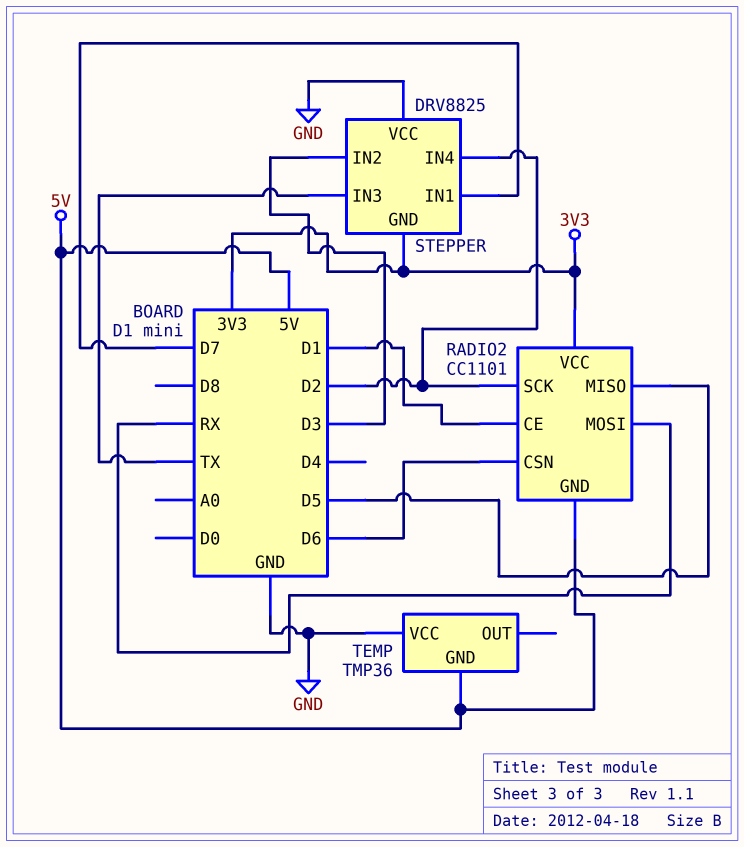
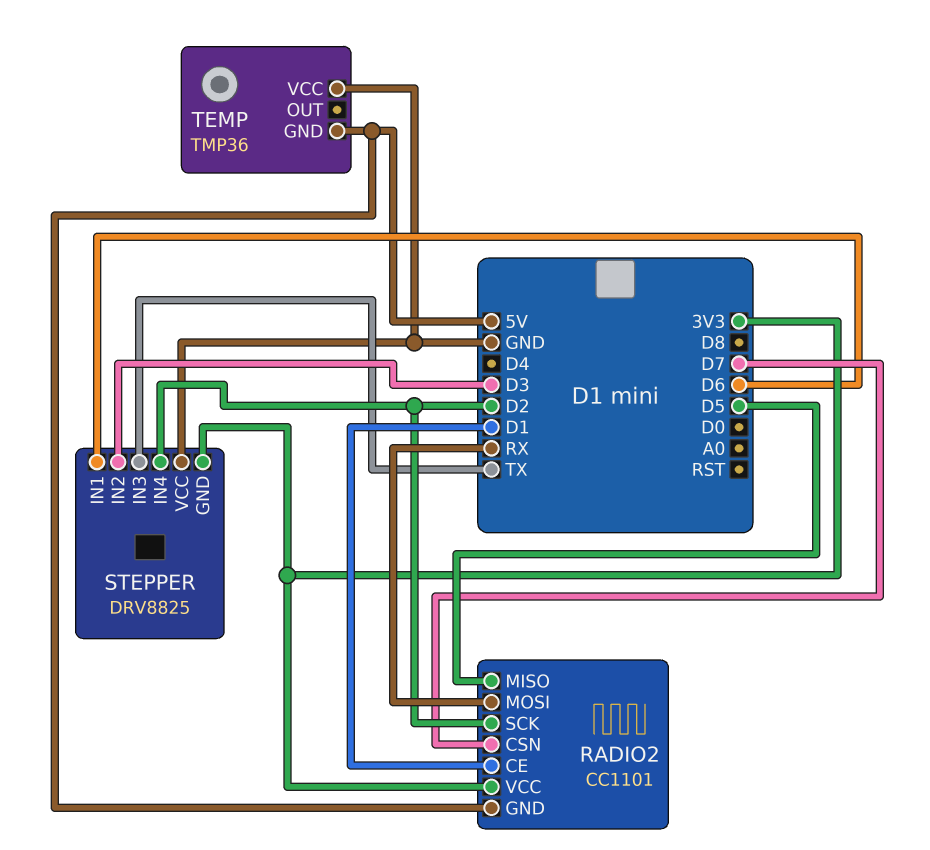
RADIO2 pin CSN: D6 -> D7
STEPPER pin IN1: D7 -> D6

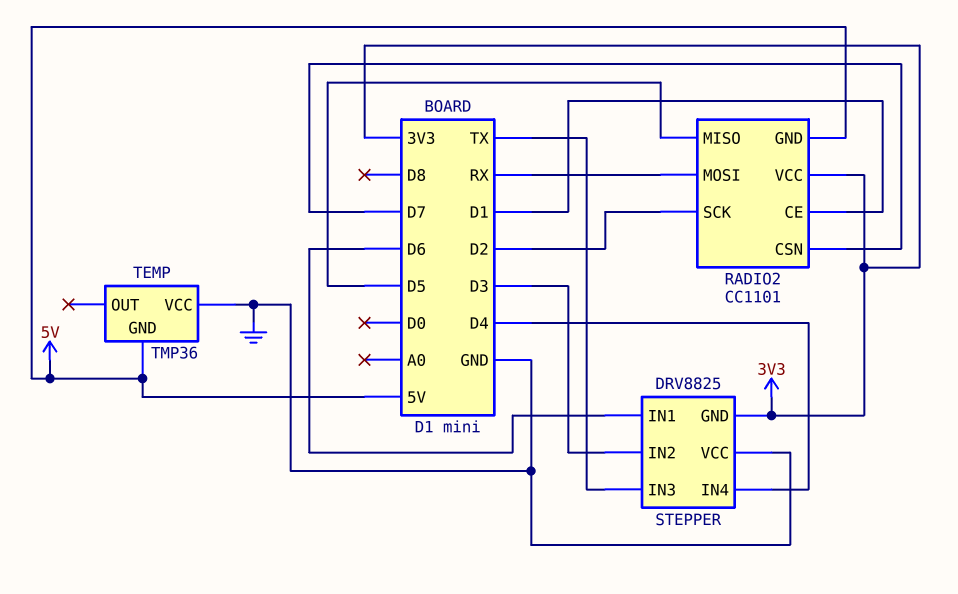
STEPPER pin IN4: D2 -> D4

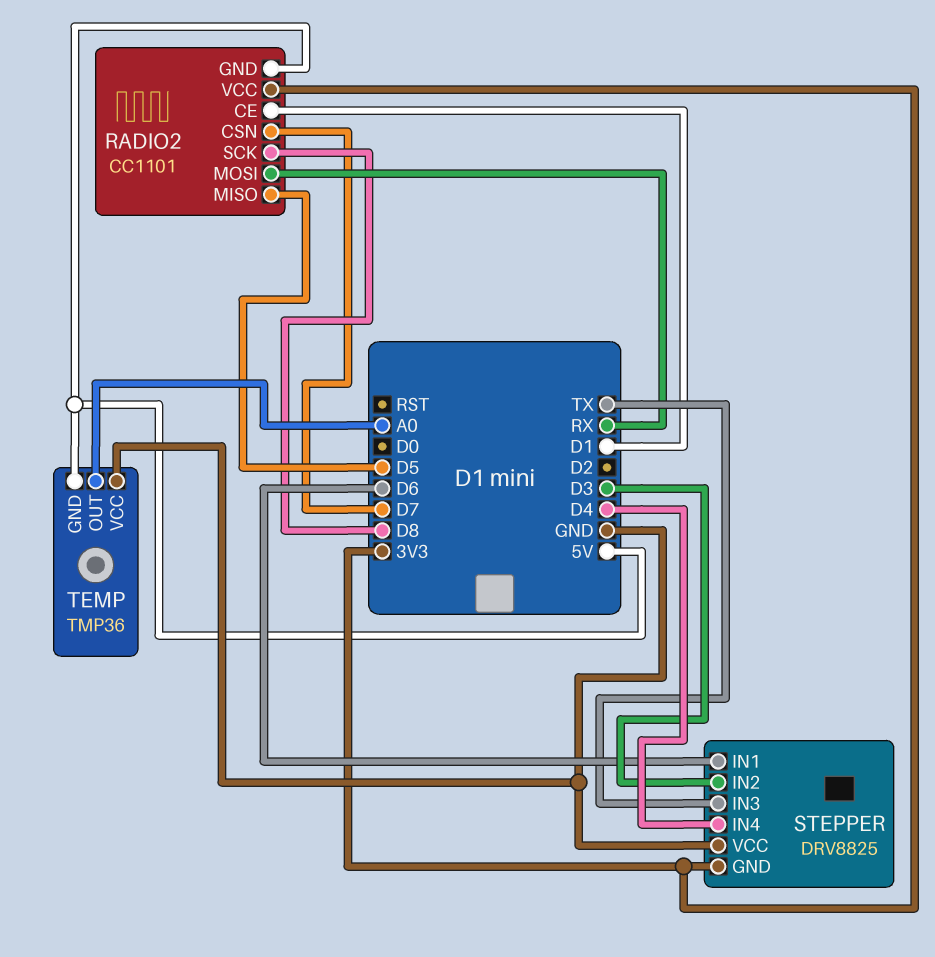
RADIO2 pin SCK: D2 -> D8
TEMP pin OUT: none -> A0

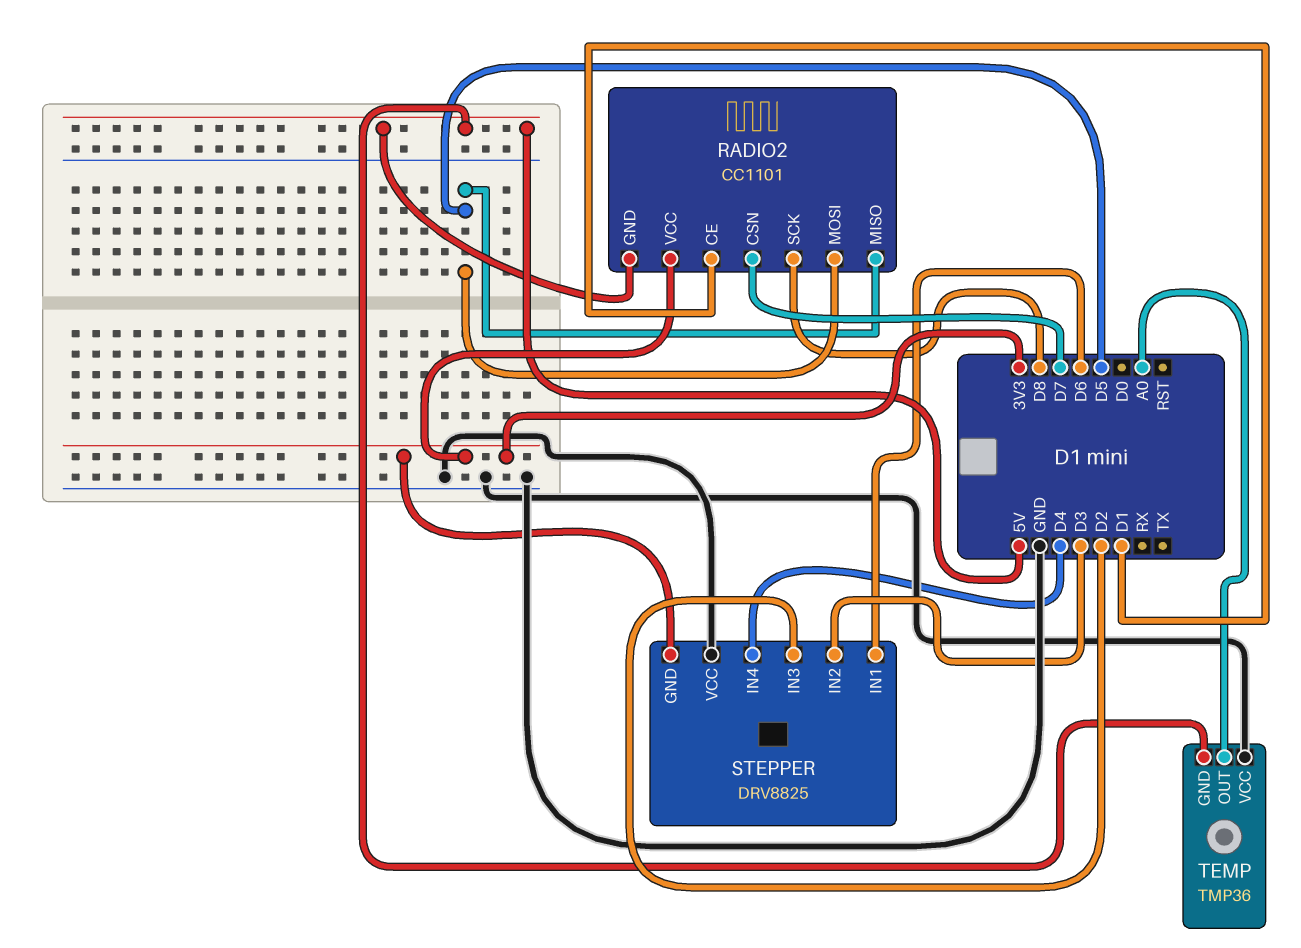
RADIO2 pin MOSI: RX -> D5
STEPPER pin IN3: TX -> D2

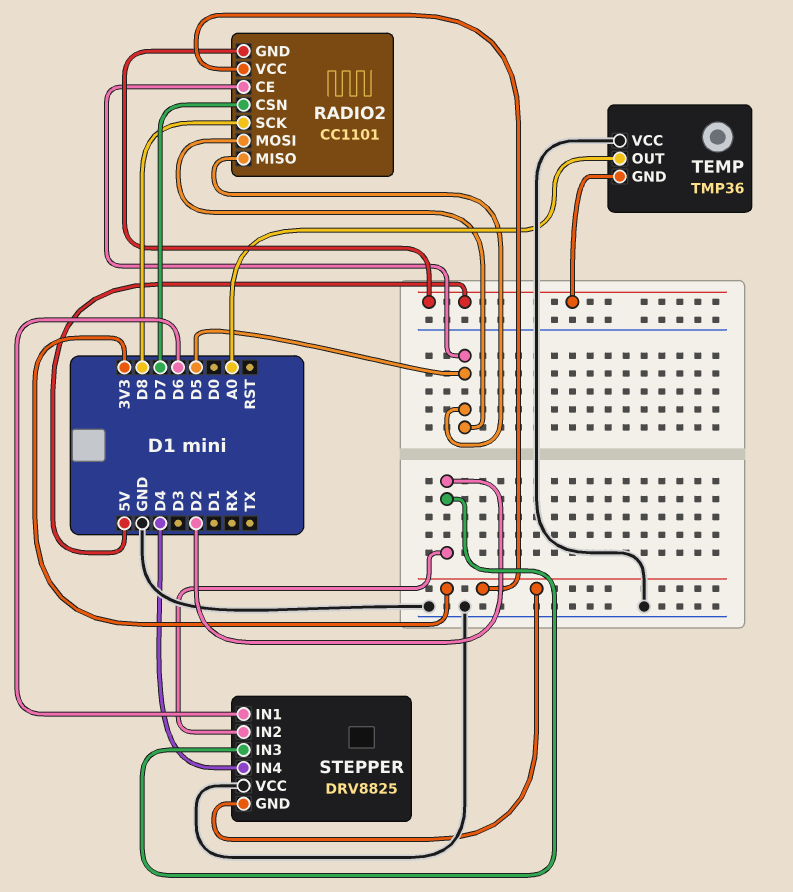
RADIO2 pin CE: D1 -> D5
STEPPER pin IN2: D3 -> D2

